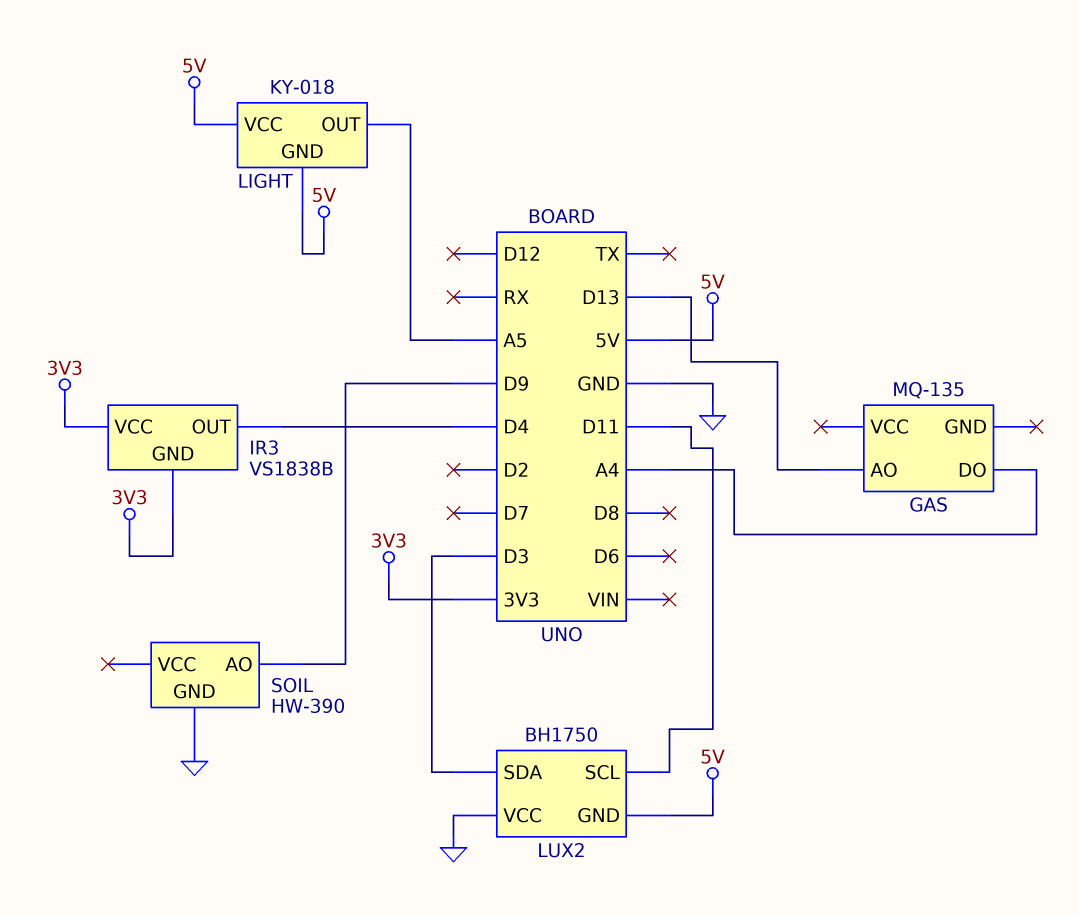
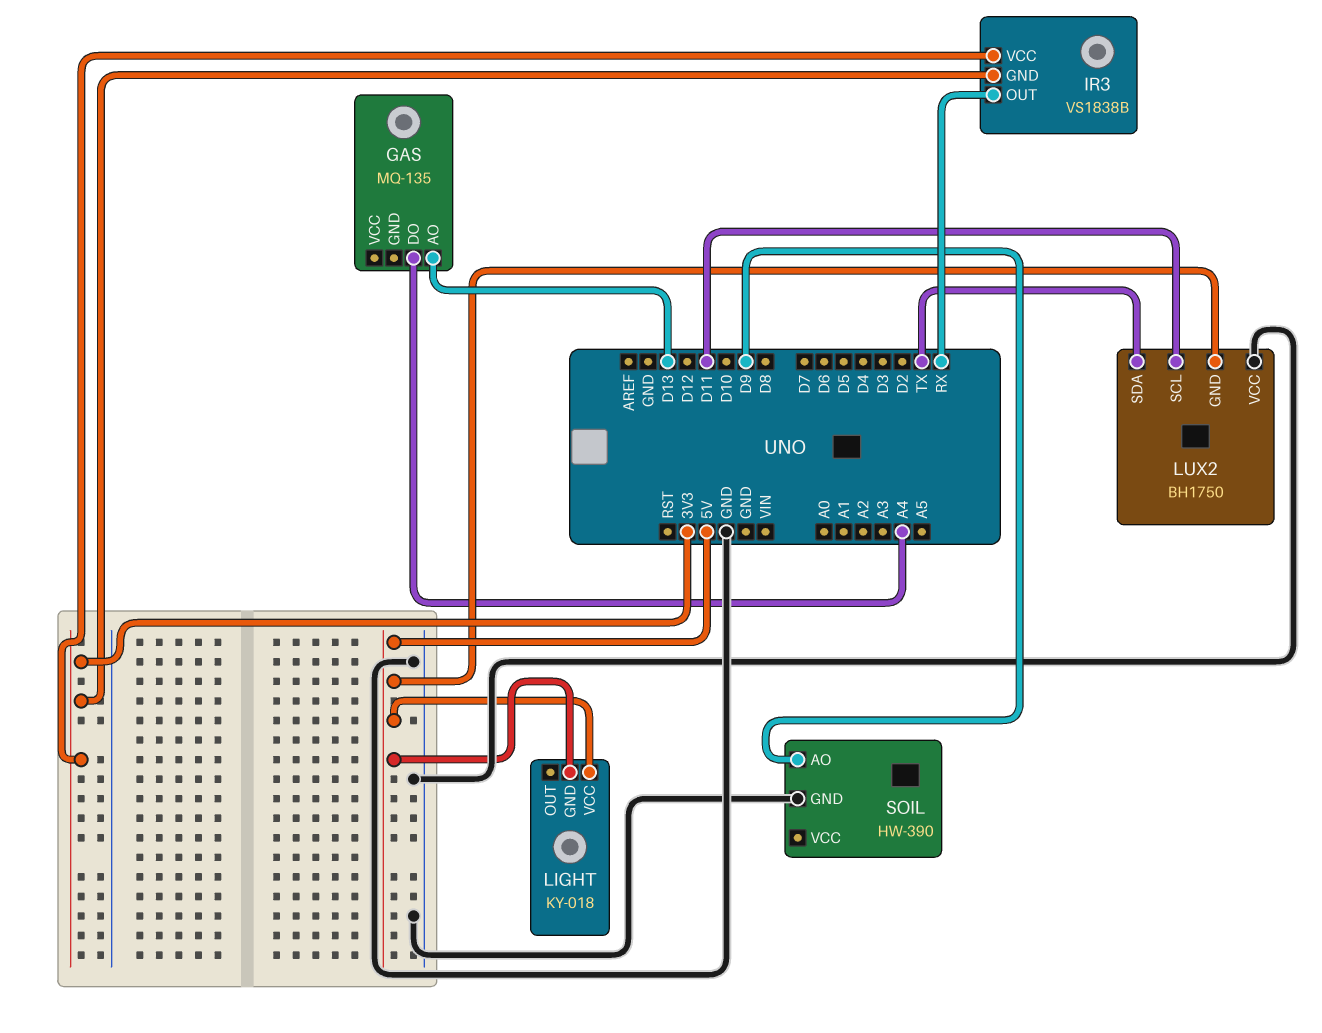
IR3 pin OUT: D4 -> RX
LIGHT pin OUT: A5 -> none
LUX2 pin SDA: D3 -> TX

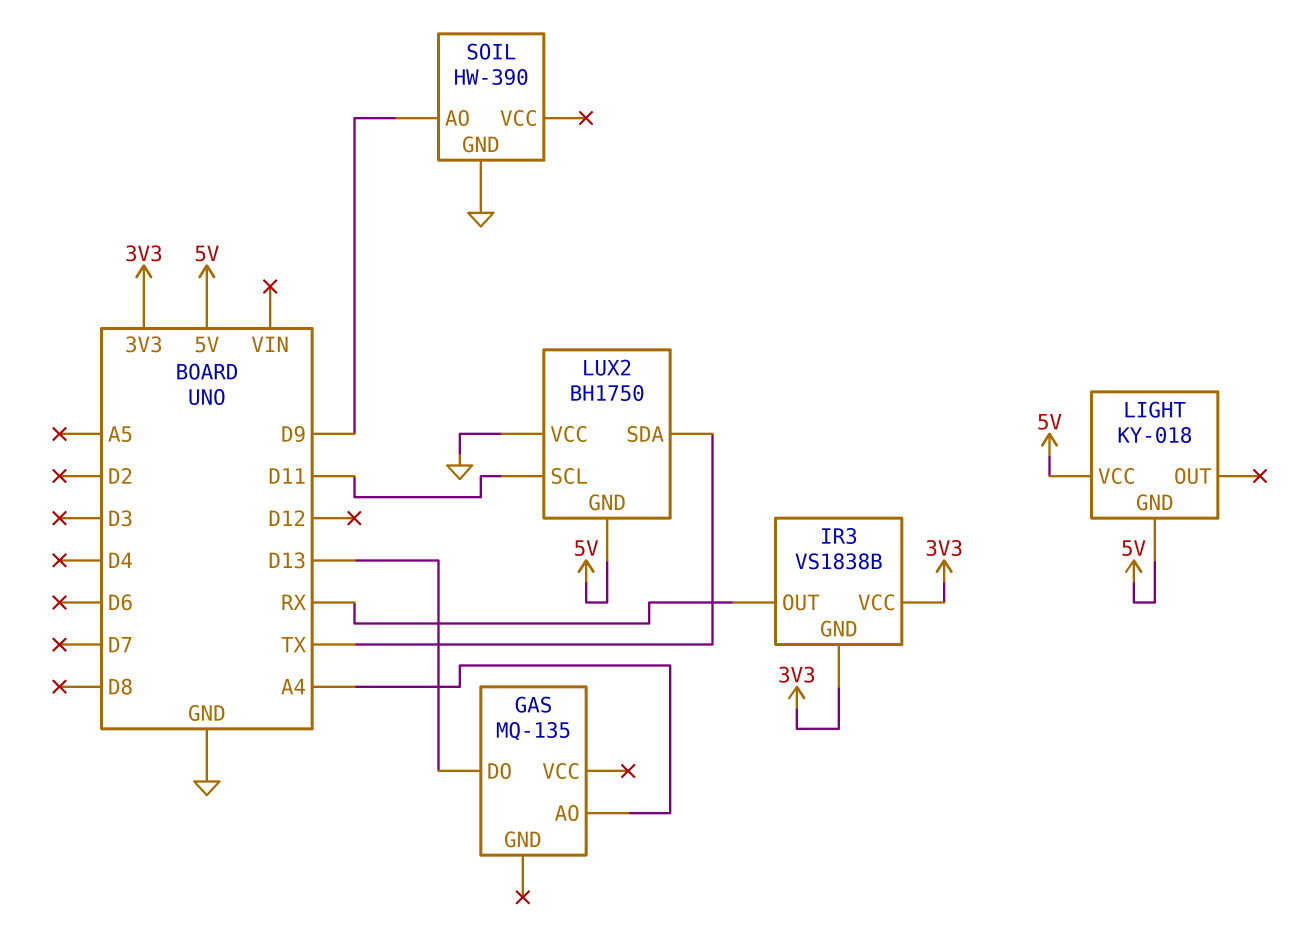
GAS pin AO: D13 -> A4
GAS pin DO: A4 -> D13

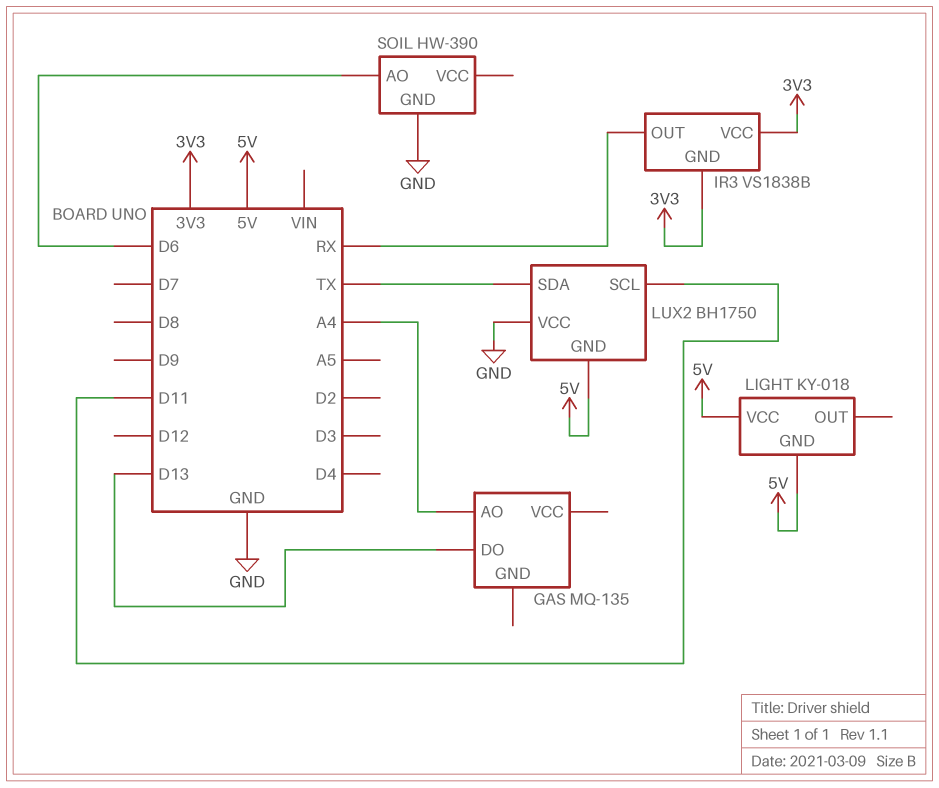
SOIL pin AO: D9 -> D6

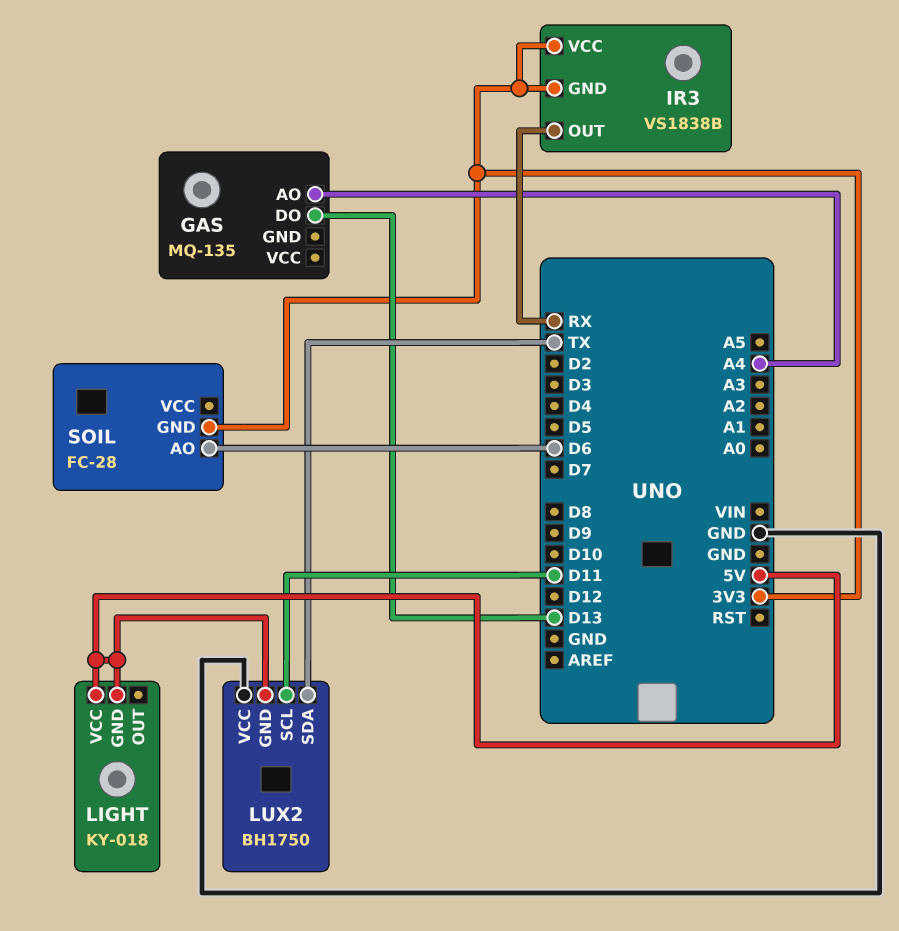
SOIL: HW-390 -> FC-28
SOIL pin GND: GND -> 3V3

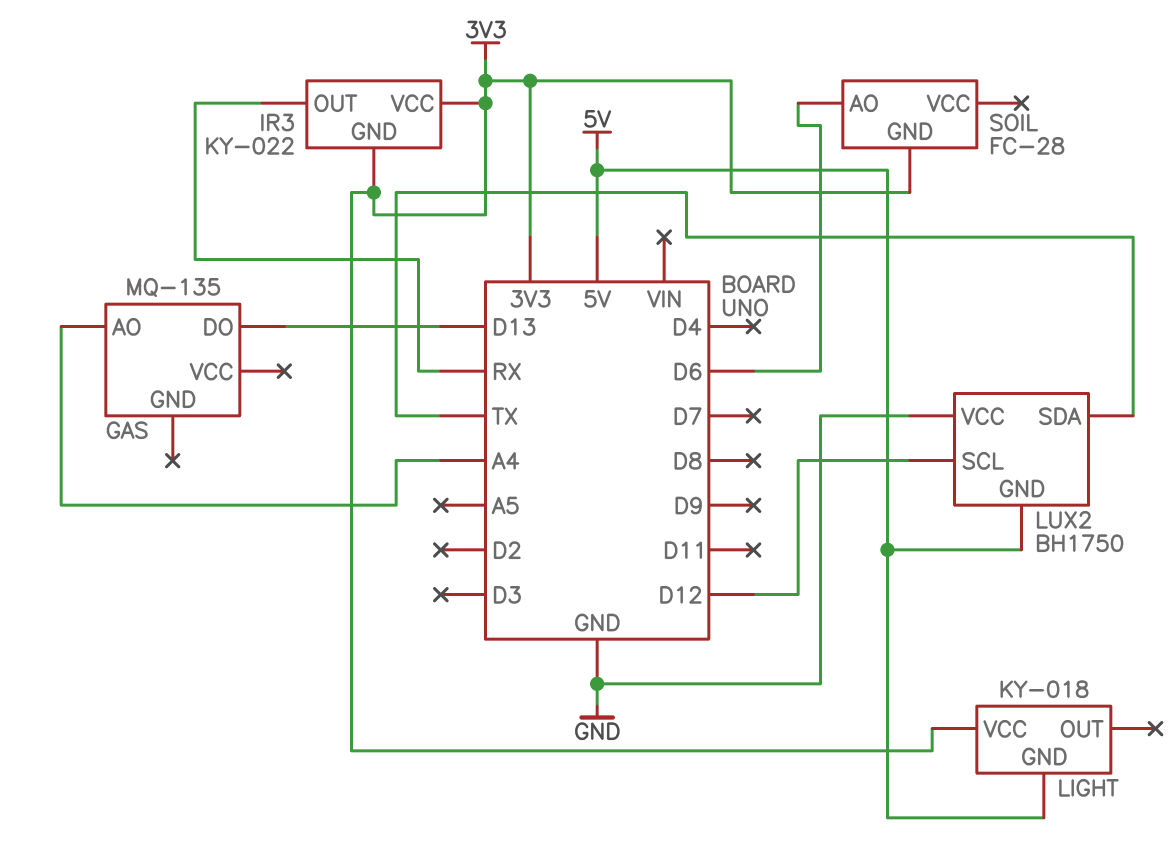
IR3: VS1838B -> KY-022
LIGHT pin VCC: 5V -> 3V3
LUX2 pin SCL: D11 -> D12

